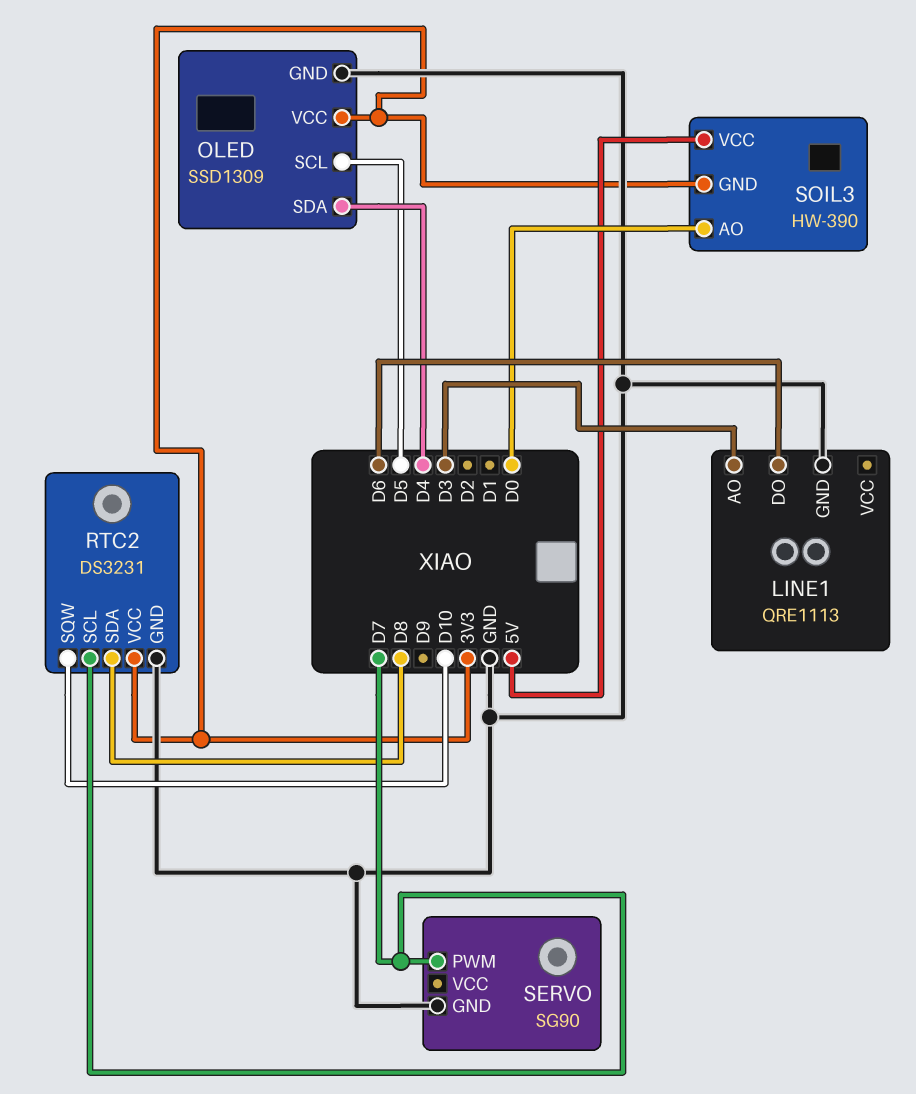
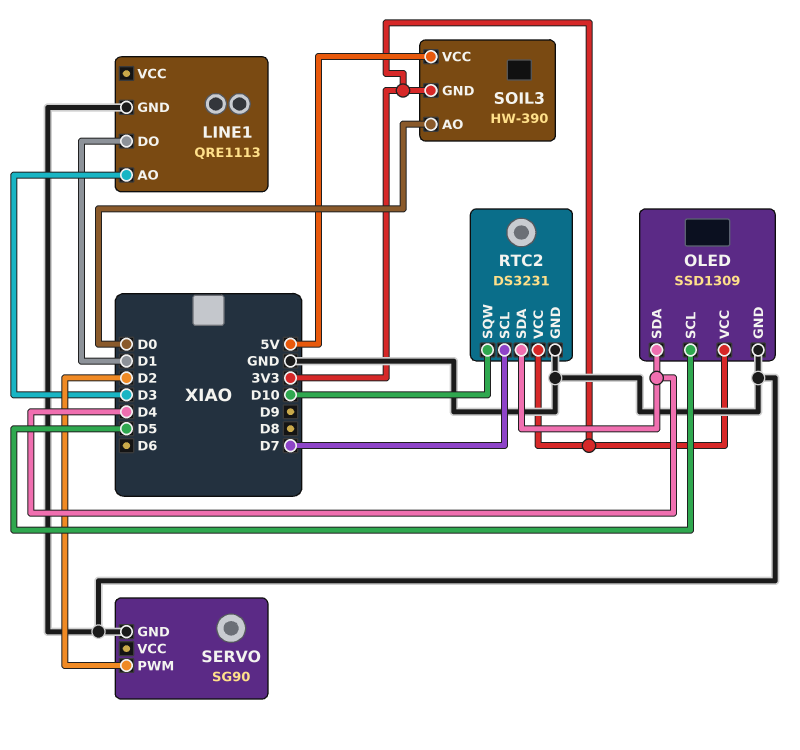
LINE1 pin DO: D6 -> D1
RTC2 pin SDA: D8 -> D4
SERVO pin PWM: D7 -> D2

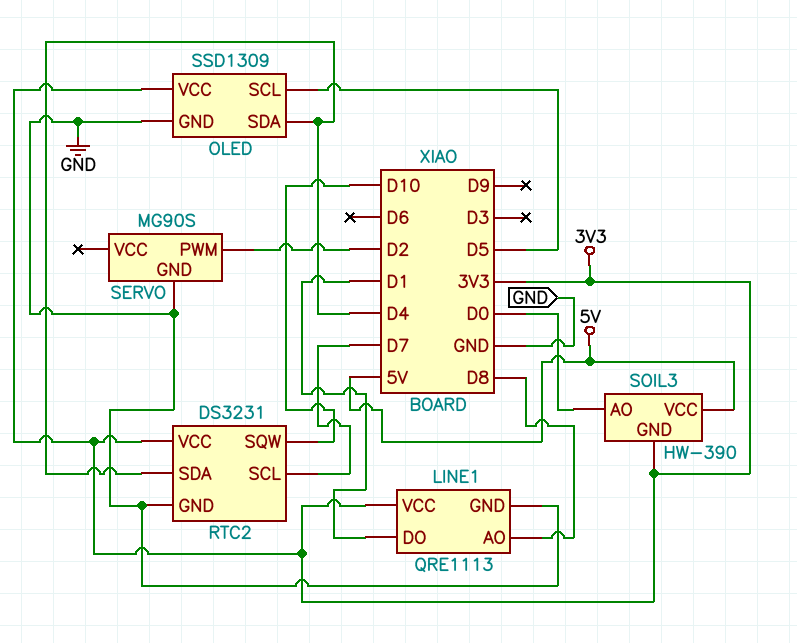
LINE1 pin AO: D3 -> D8
LINE1 pin VCC: none -> 3V3
SERVO: SG90 -> MG90S

